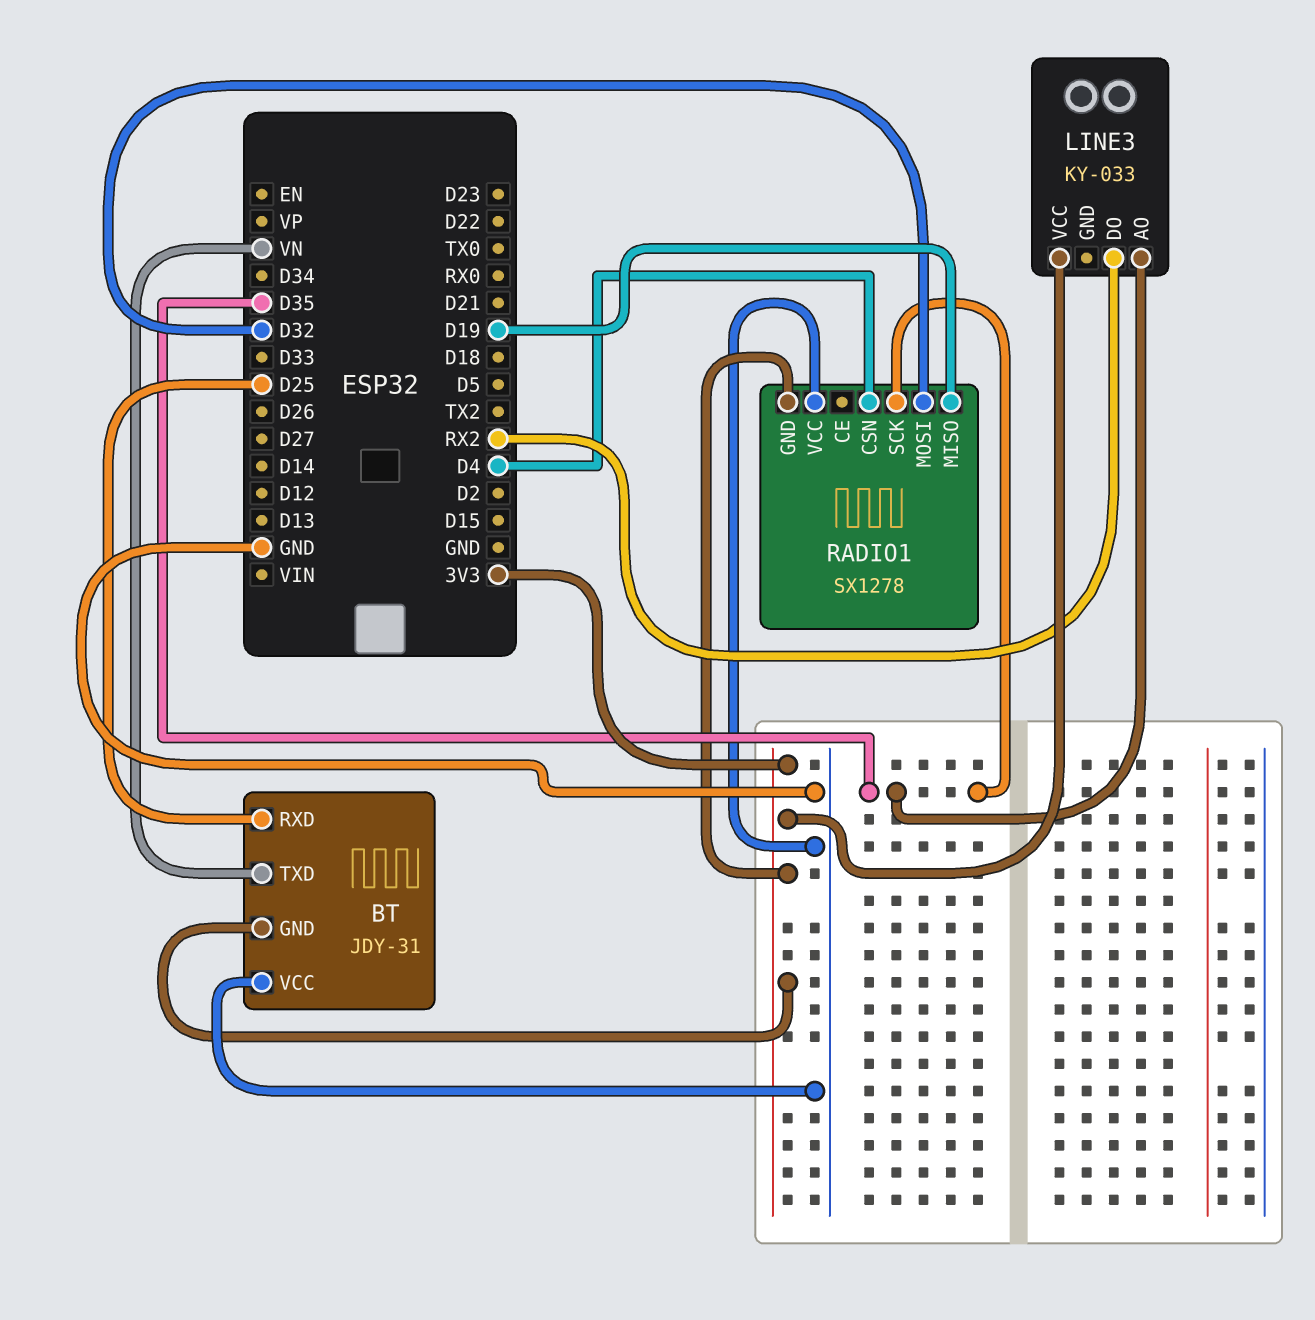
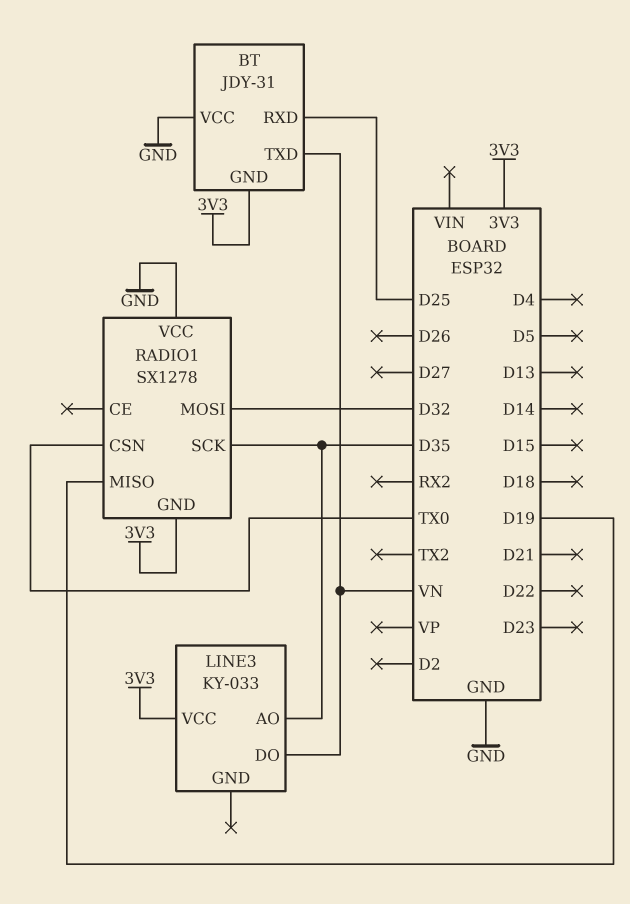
LINE3 pin DO: RX2 -> VN
RADIO1 pin CSN: D4 -> TX0

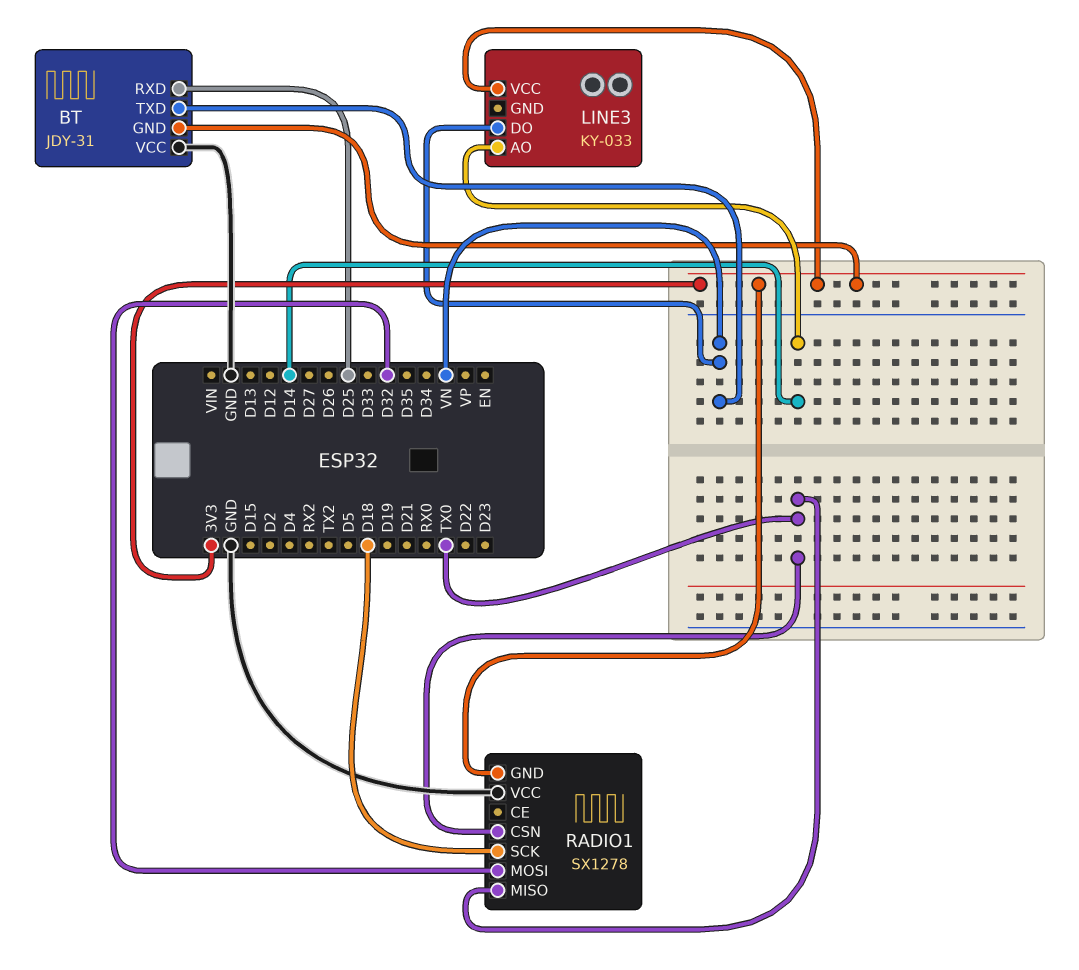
LINE3 pin AO: D35 -> D14
RADIO1 pin MISO: D19 -> TX0
RADIO1 pin SCK: D35 -> D18

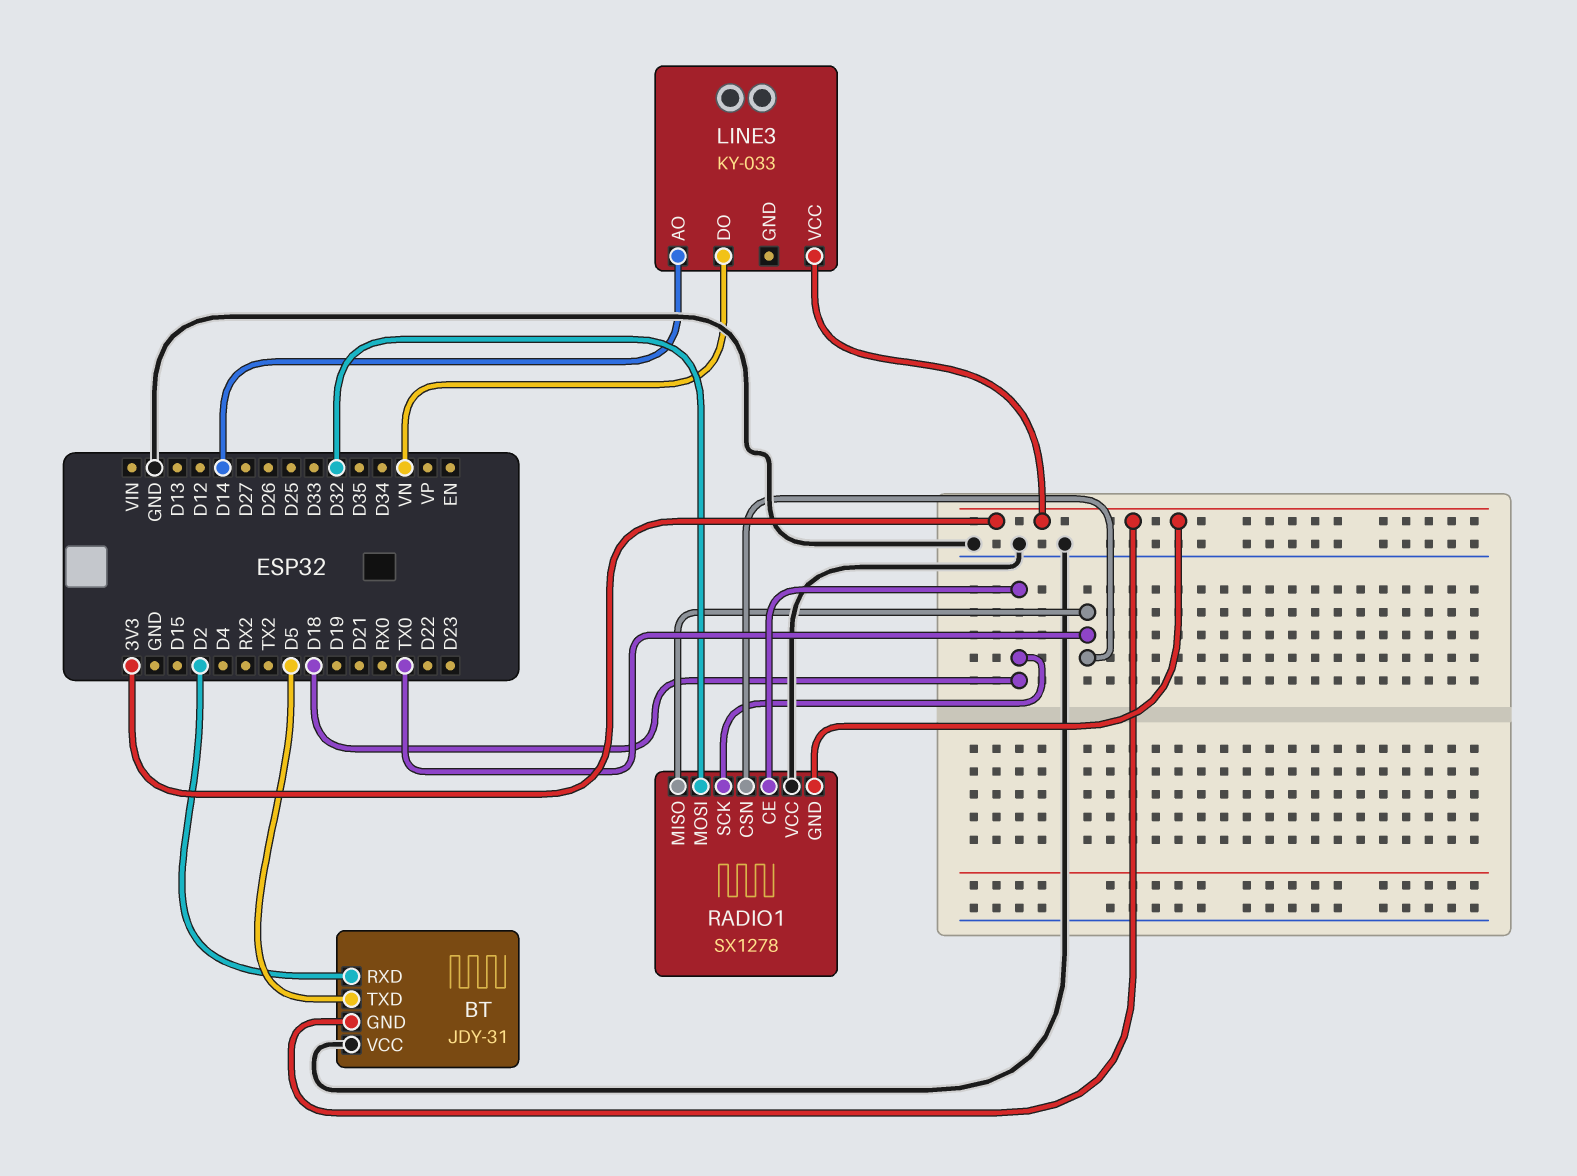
BT pin RXD: D25 -> D2
BT pin TXD: VN -> D5
RADIO1 pin CE: none -> D18

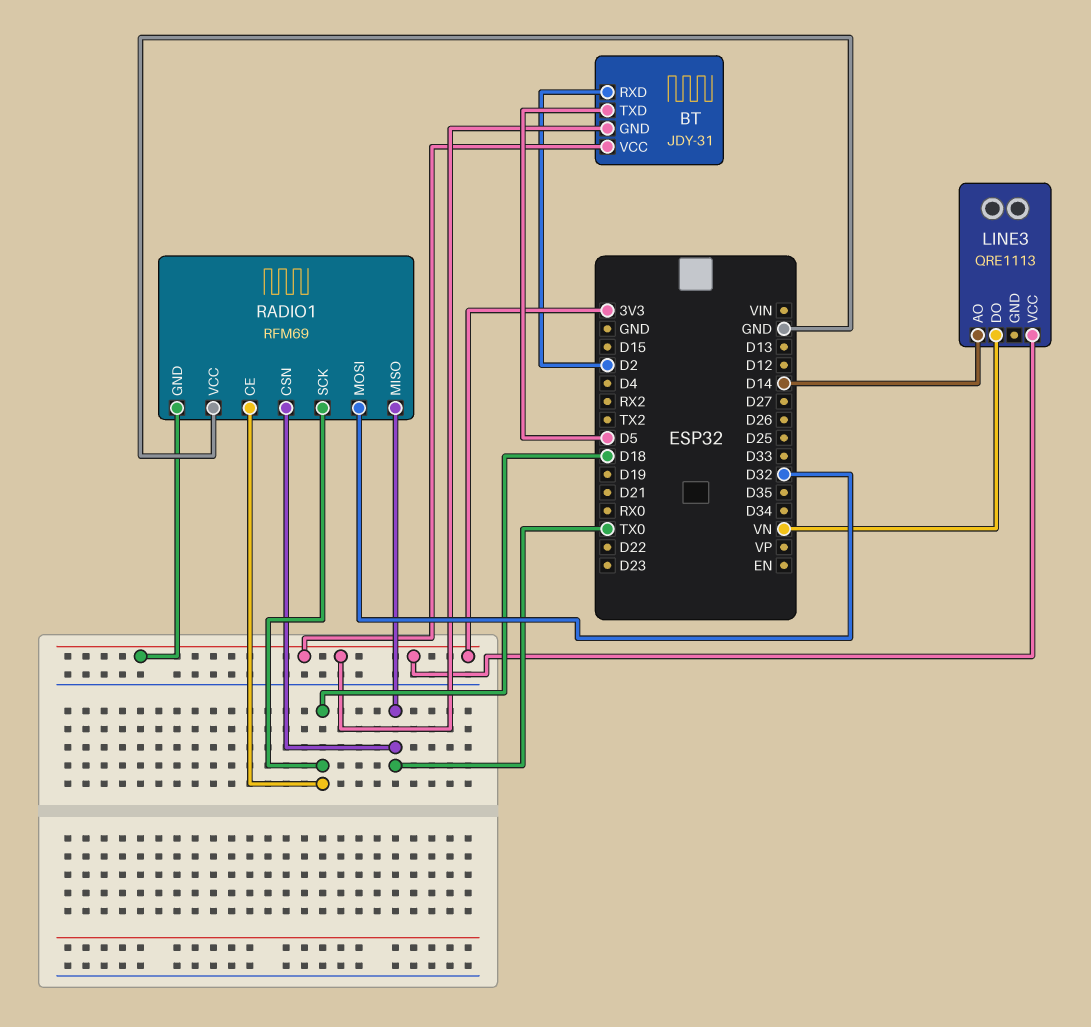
BT pin VCC: GND -> 3V3
LINE3: KY-033 -> QRE1113
RADIO1: SX1278 -> RFM69

